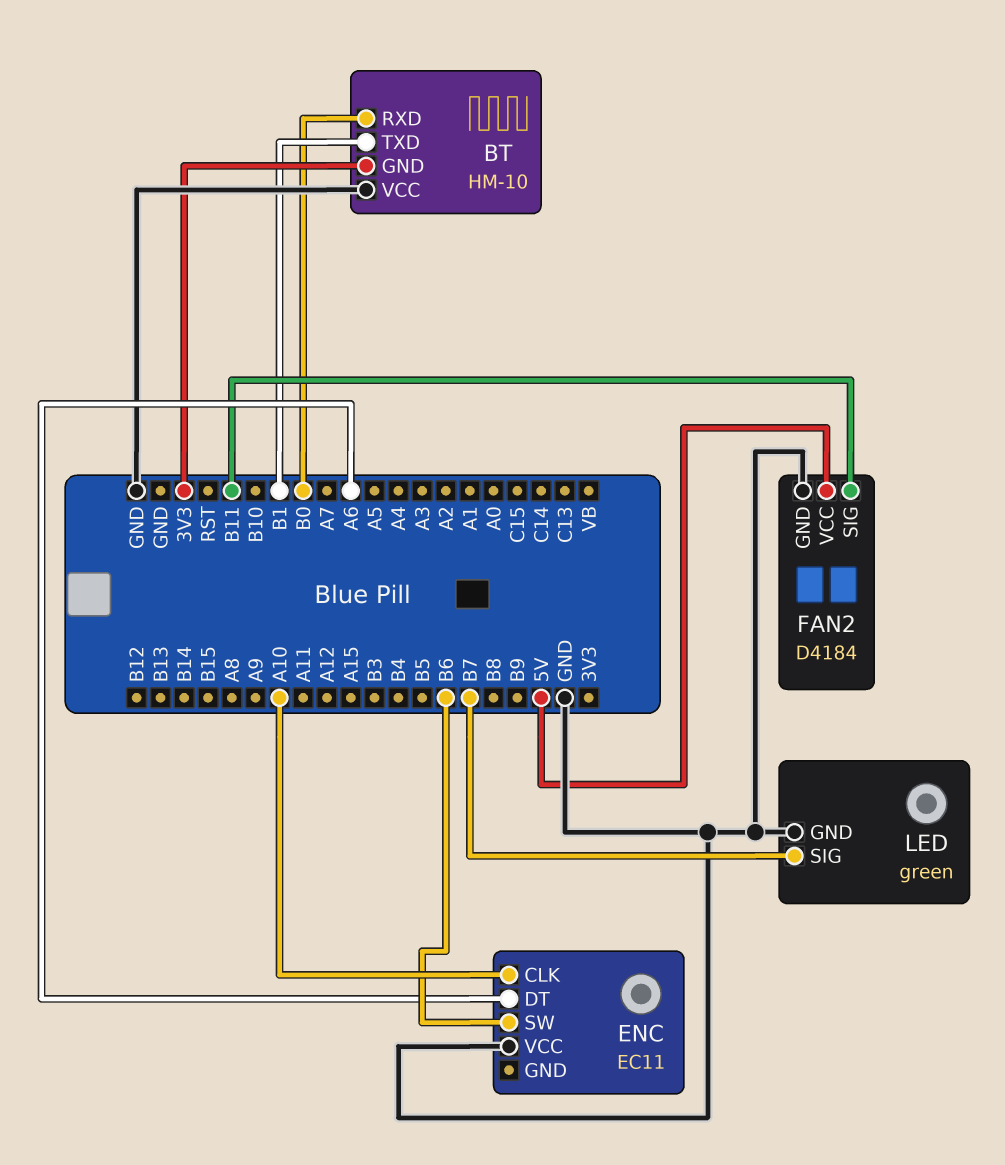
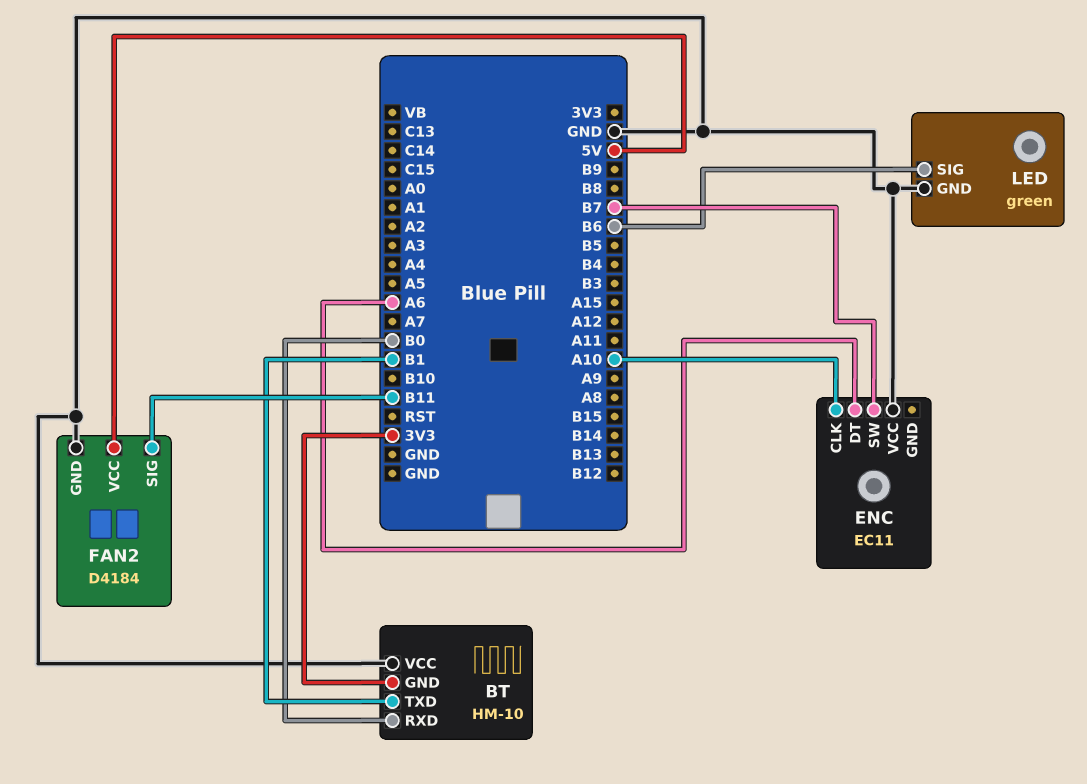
ENC pin SW: B6 -> B7
LED pin SIG: B7 -> B6

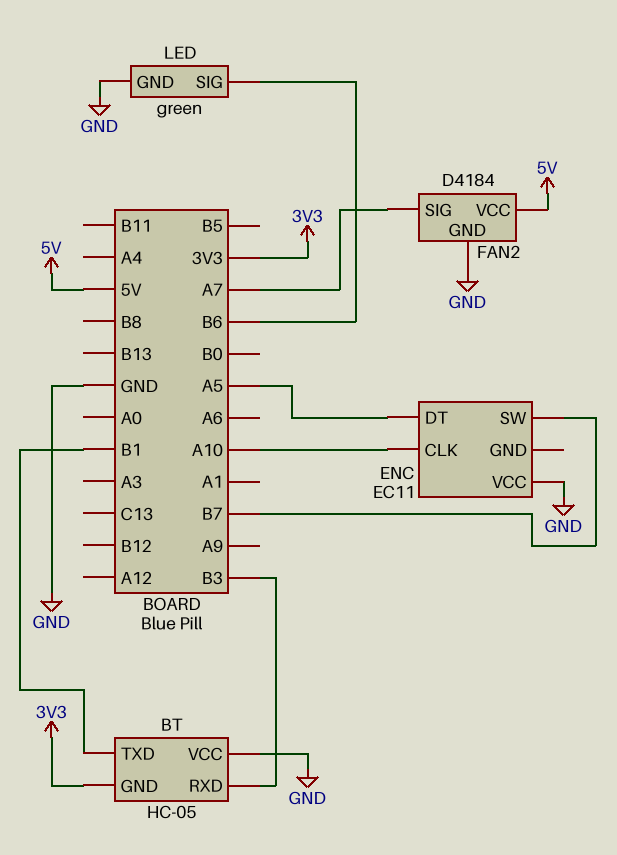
BT: HM-10 -> HC-05
BT pin RXD: B0 -> B3
ENC pin DT: A6 -> A5
FAN2 pin SIG: B11 -> A7

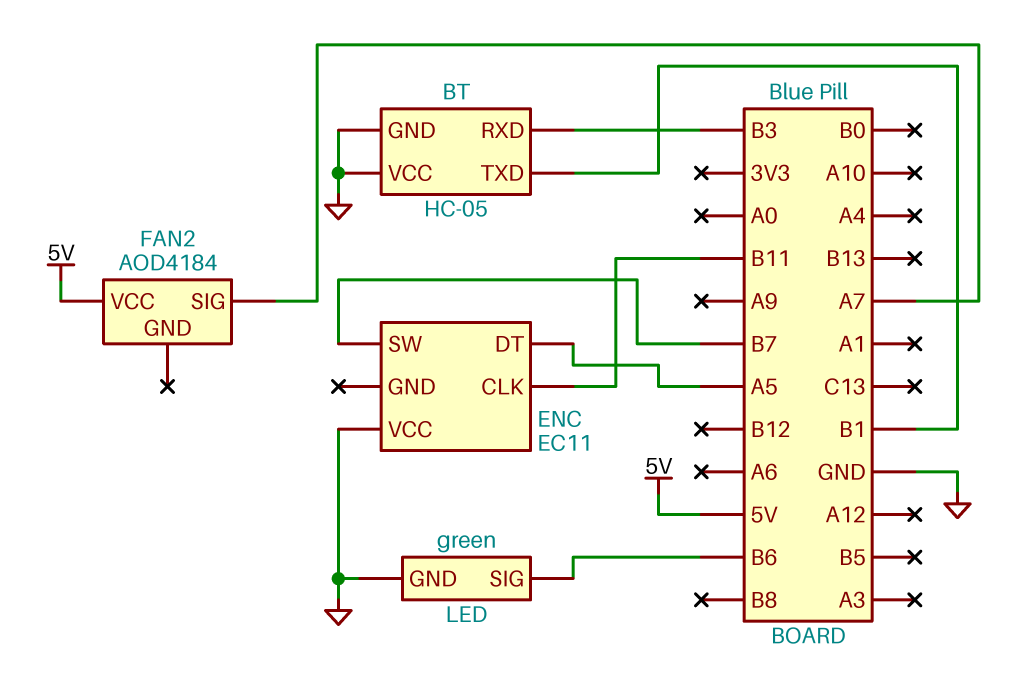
BT pin GND: 3V3 -> GND
ENC pin CLK: A10 -> B11
FAN2: D4184 -> AOD4184
FAN2 pin GND: GND -> none

